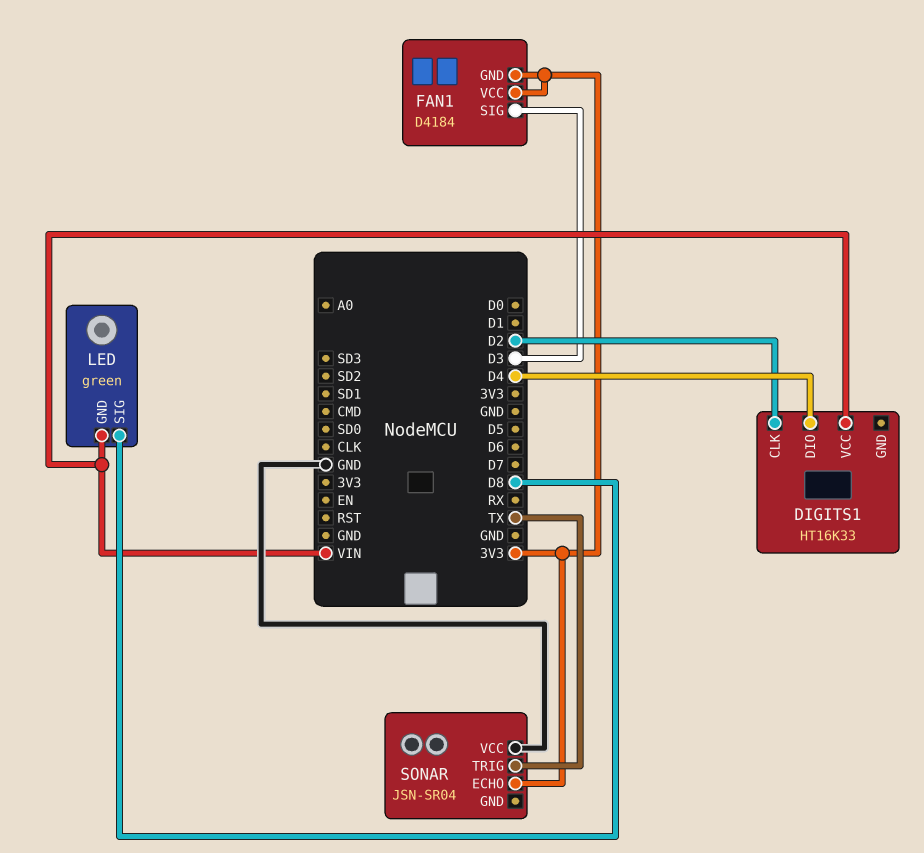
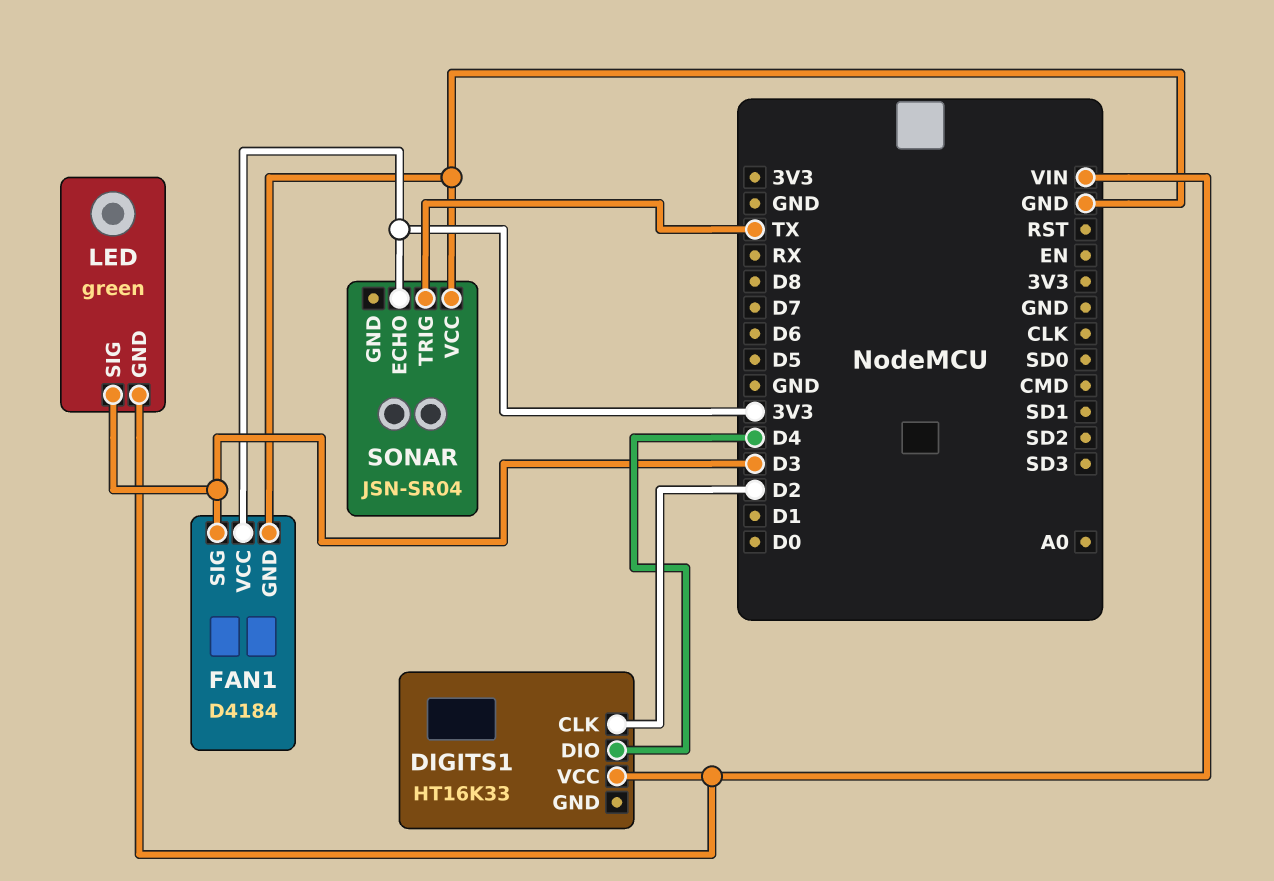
FAN1 pin GND: 3V3 -> GND
LED pin SIG: D8 -> D3

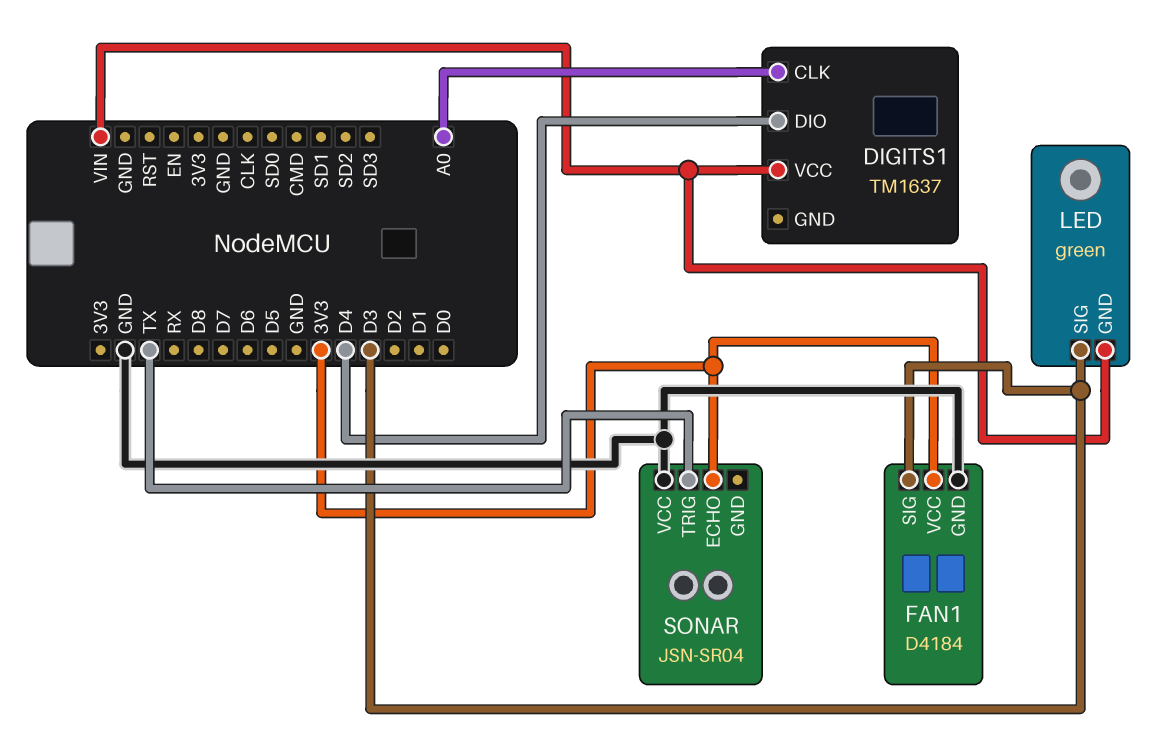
DIGITS1: HT16K33 -> TM1637
DIGITS1 pin CLK: D2 -> A0

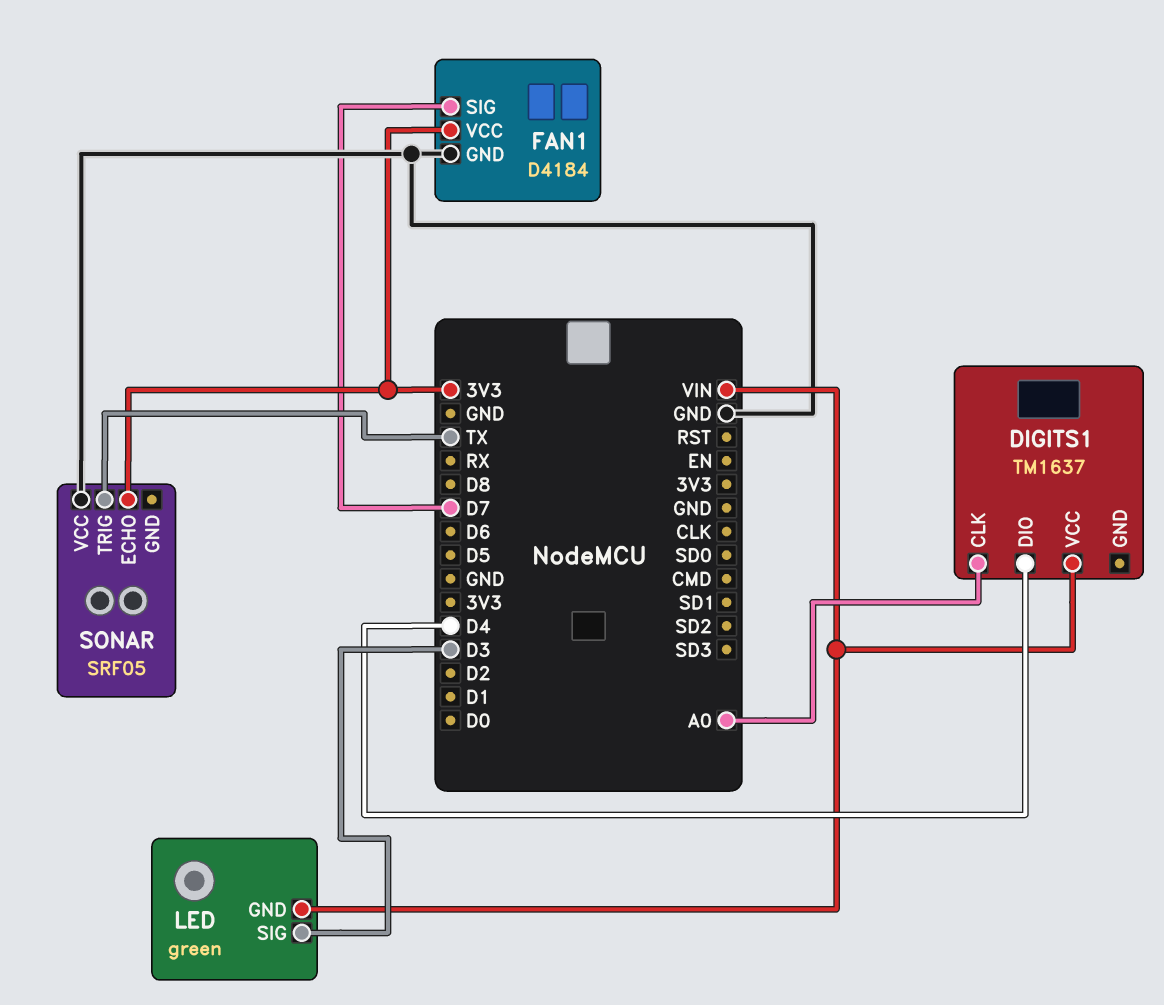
FAN1 pin SIG: D3 -> D7
SONAR: JSN-SR04 -> SRF05

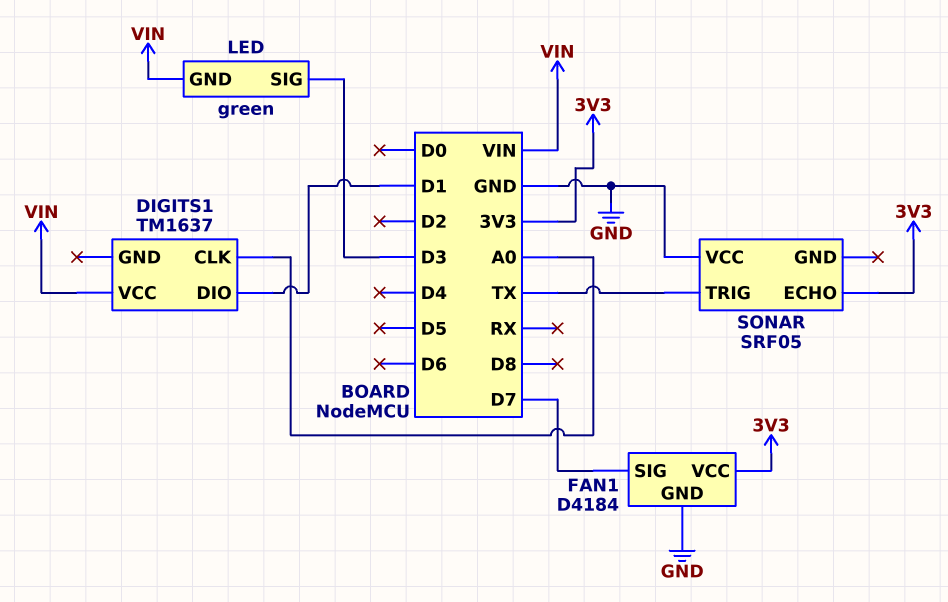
DIGITS1 pin DIO: D4 -> D1

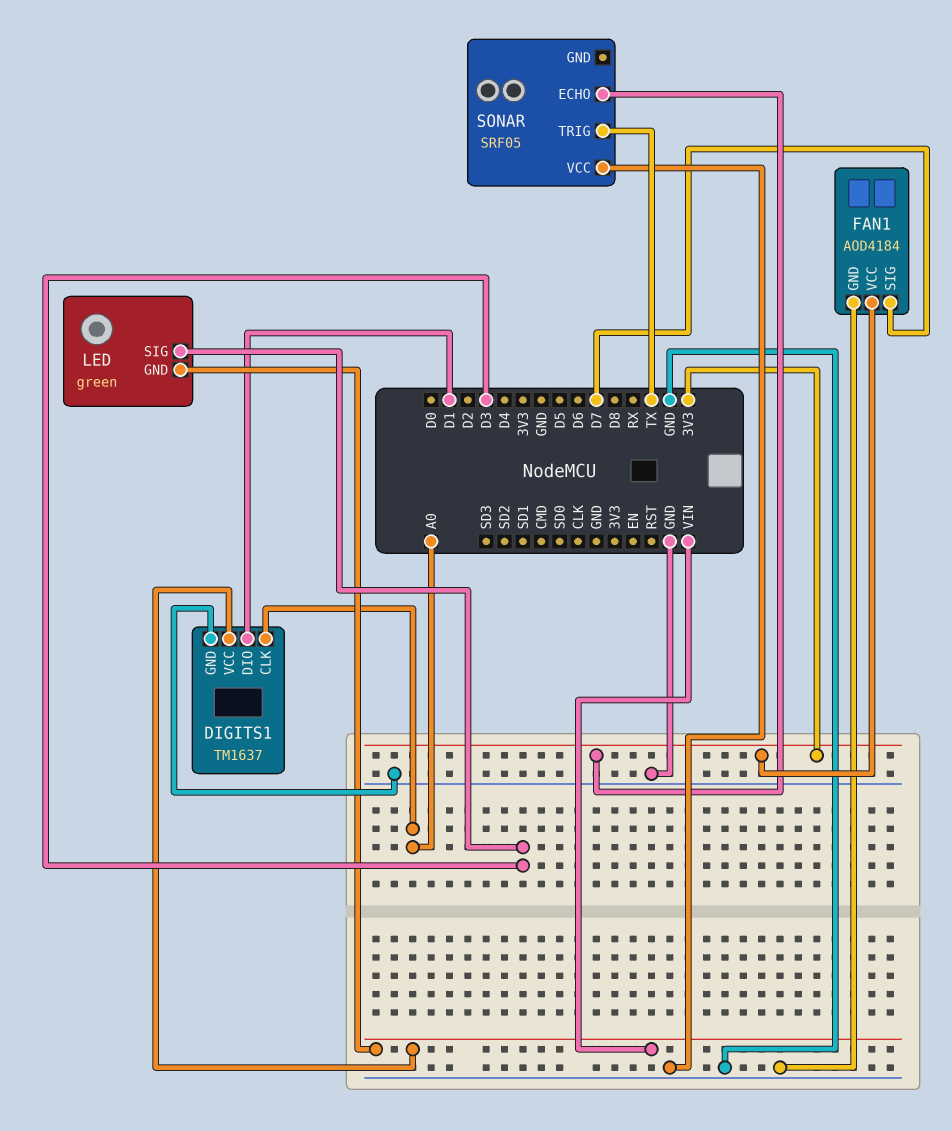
DIGITS1 pin GND: none -> GND
FAN1: D4184 -> AOD4184

